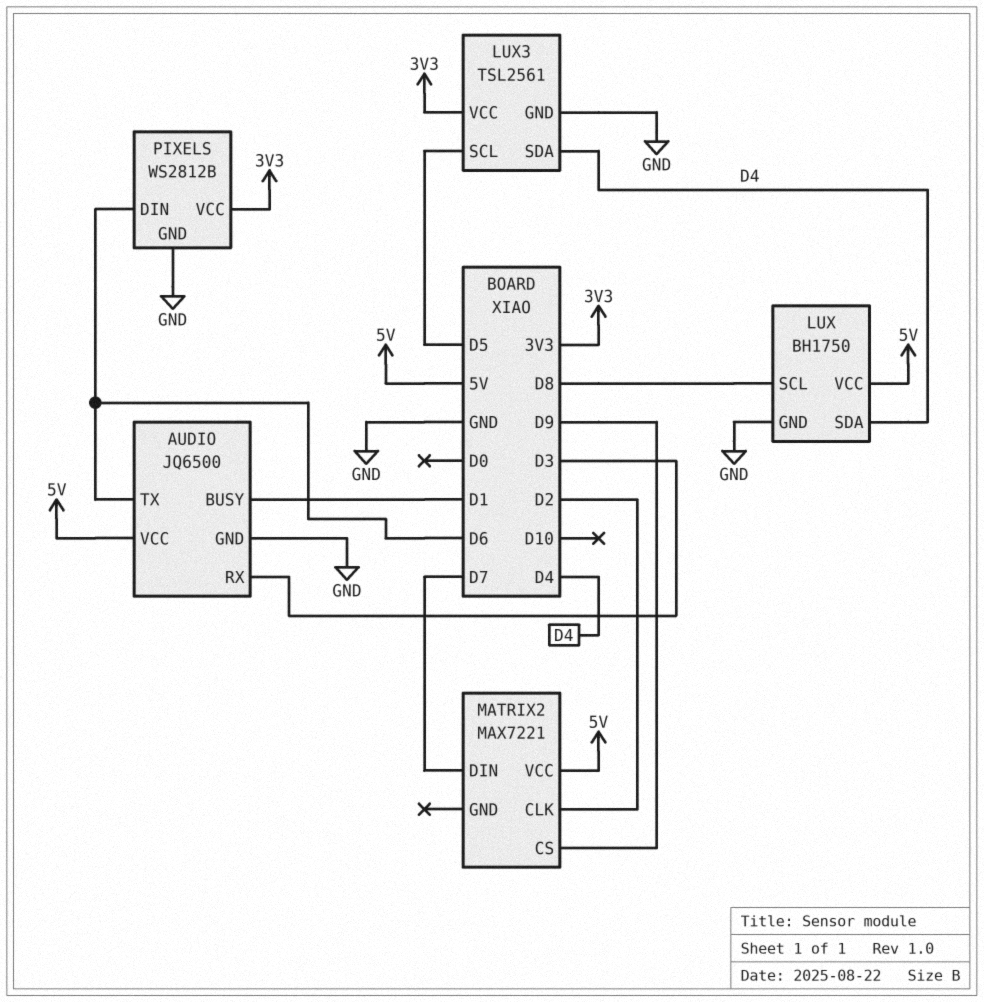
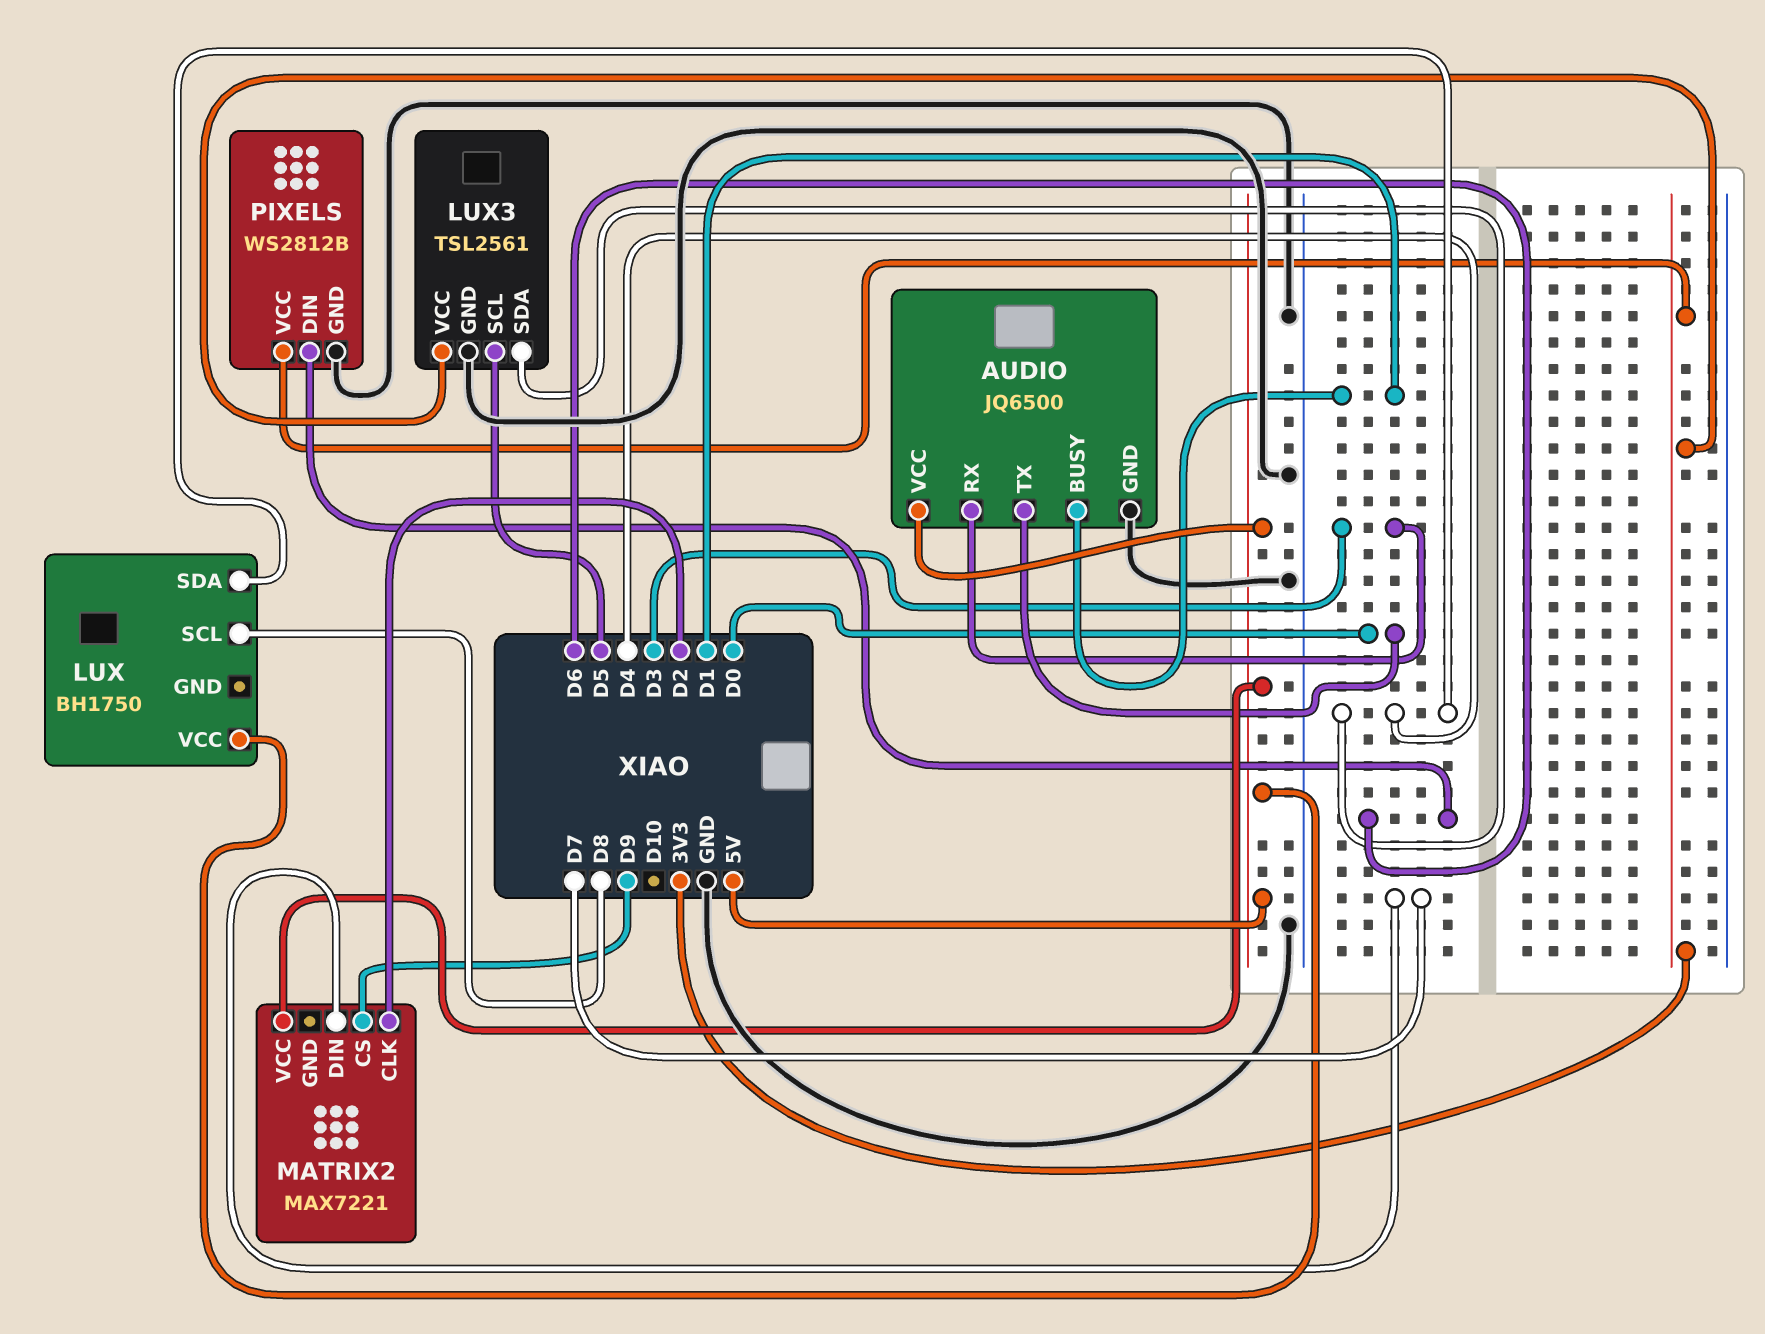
AUDIO pin TX: D6 -> D0
LUX pin GND: GND -> none

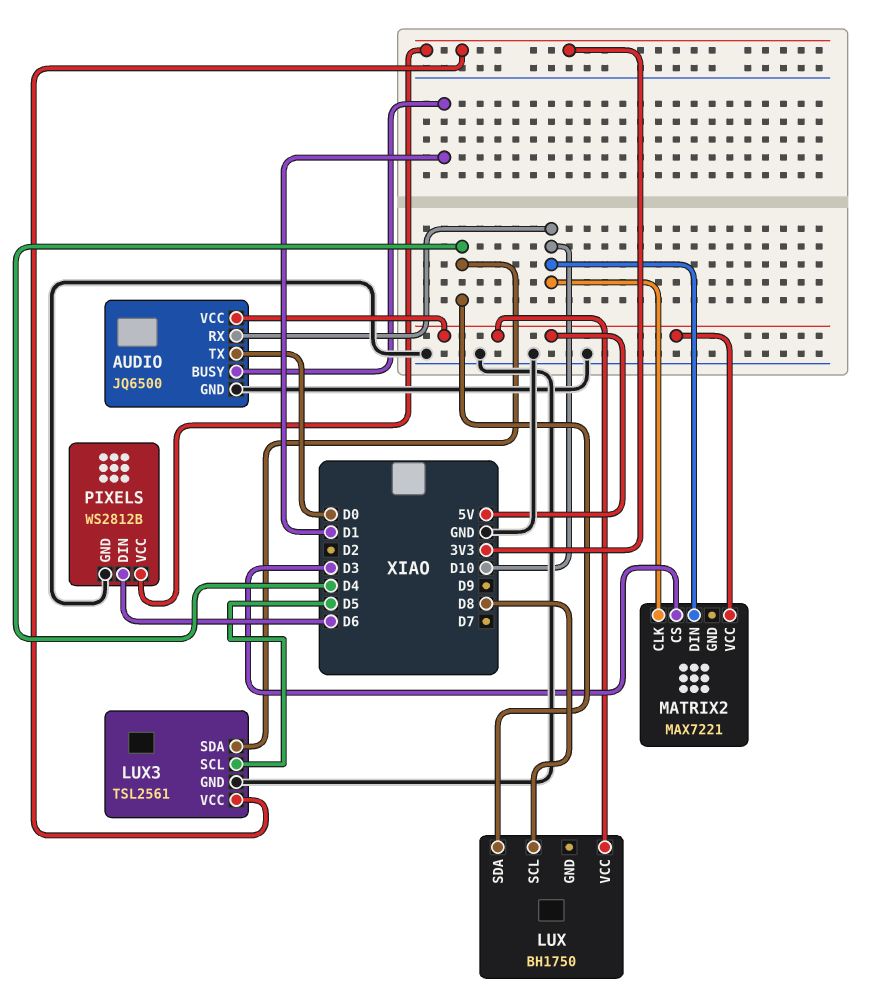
AUDIO pin RX: D3 -> D10
MATRIX2 pin CLK: D2 -> D10
MATRIX2 pin CS: D9 -> D3
MATRIX2 pin DIN: D7 -> D10

